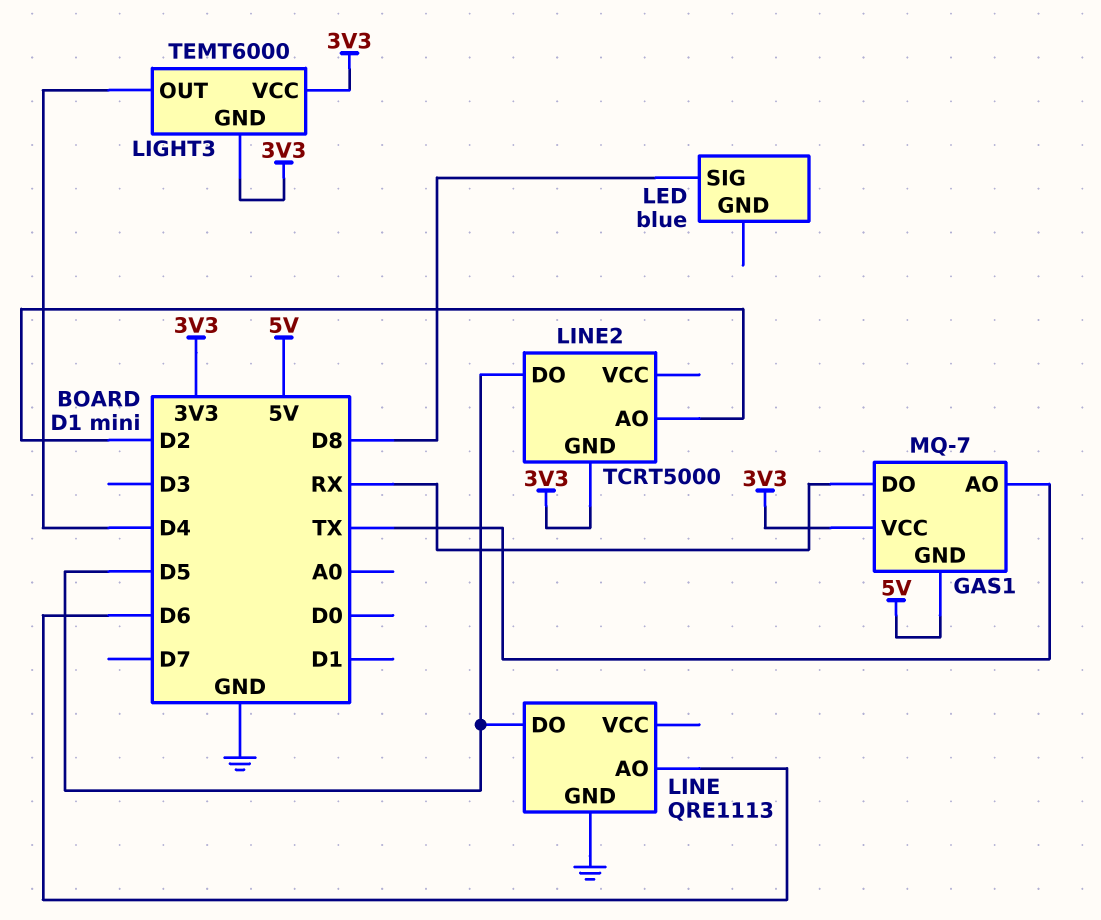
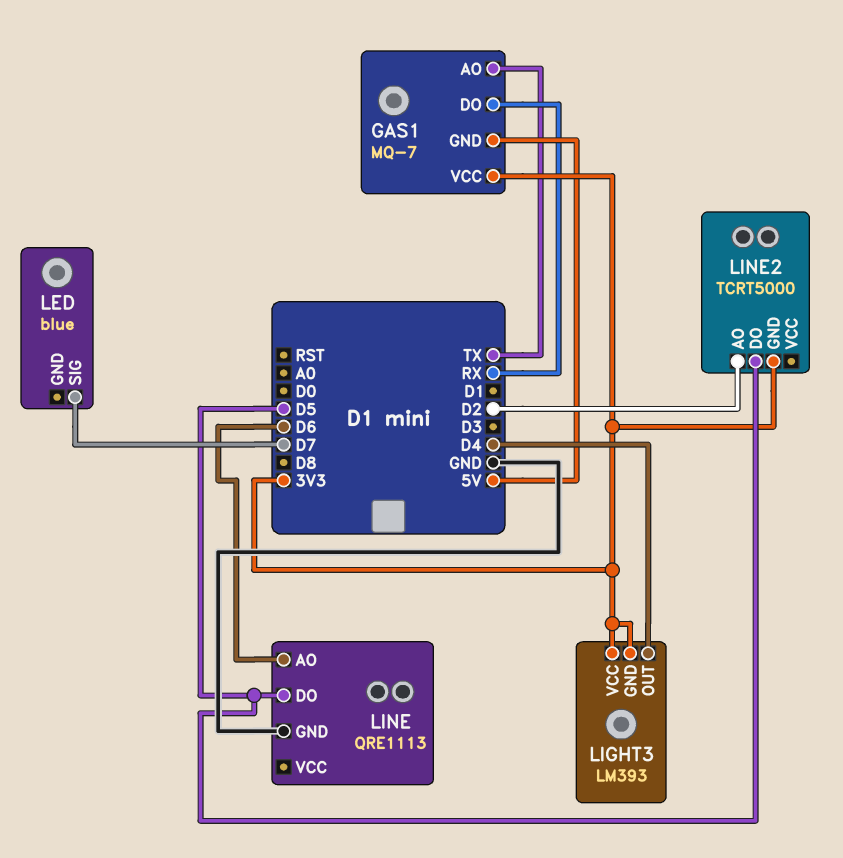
LED pin SIG: D8 -> D7
LIGHT3: TEMT6000 -> LM393

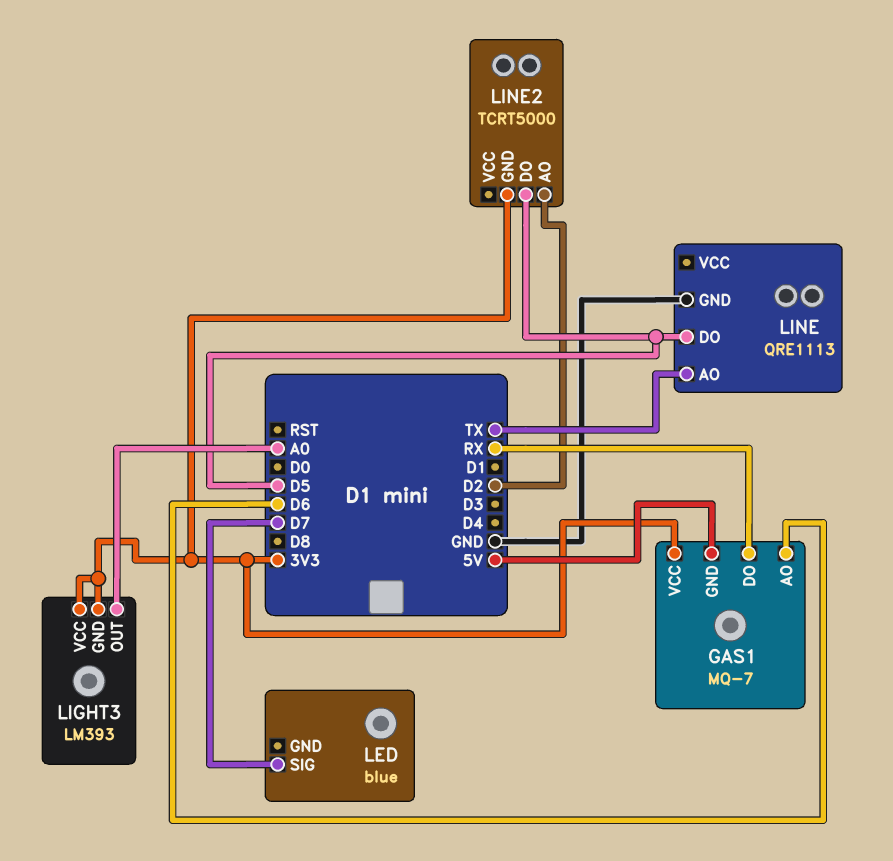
GAS1 pin AO: TX -> D6
LIGHT3 pin OUT: D4 -> A0
LINE pin AO: D6 -> TX

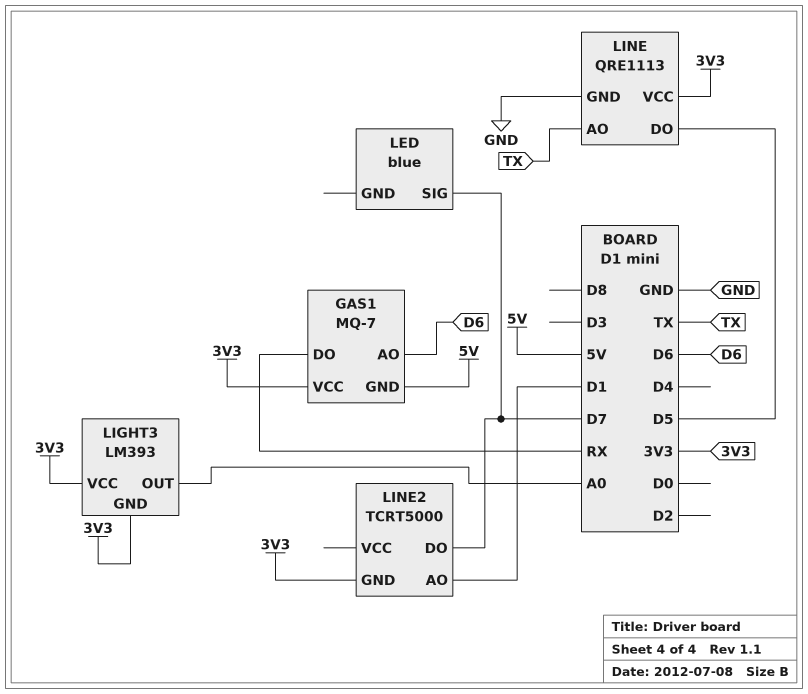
LINE pin VCC: none -> 3V3
LINE2 pin AO: D2 -> D1
LINE2 pin DO: D5 -> D7

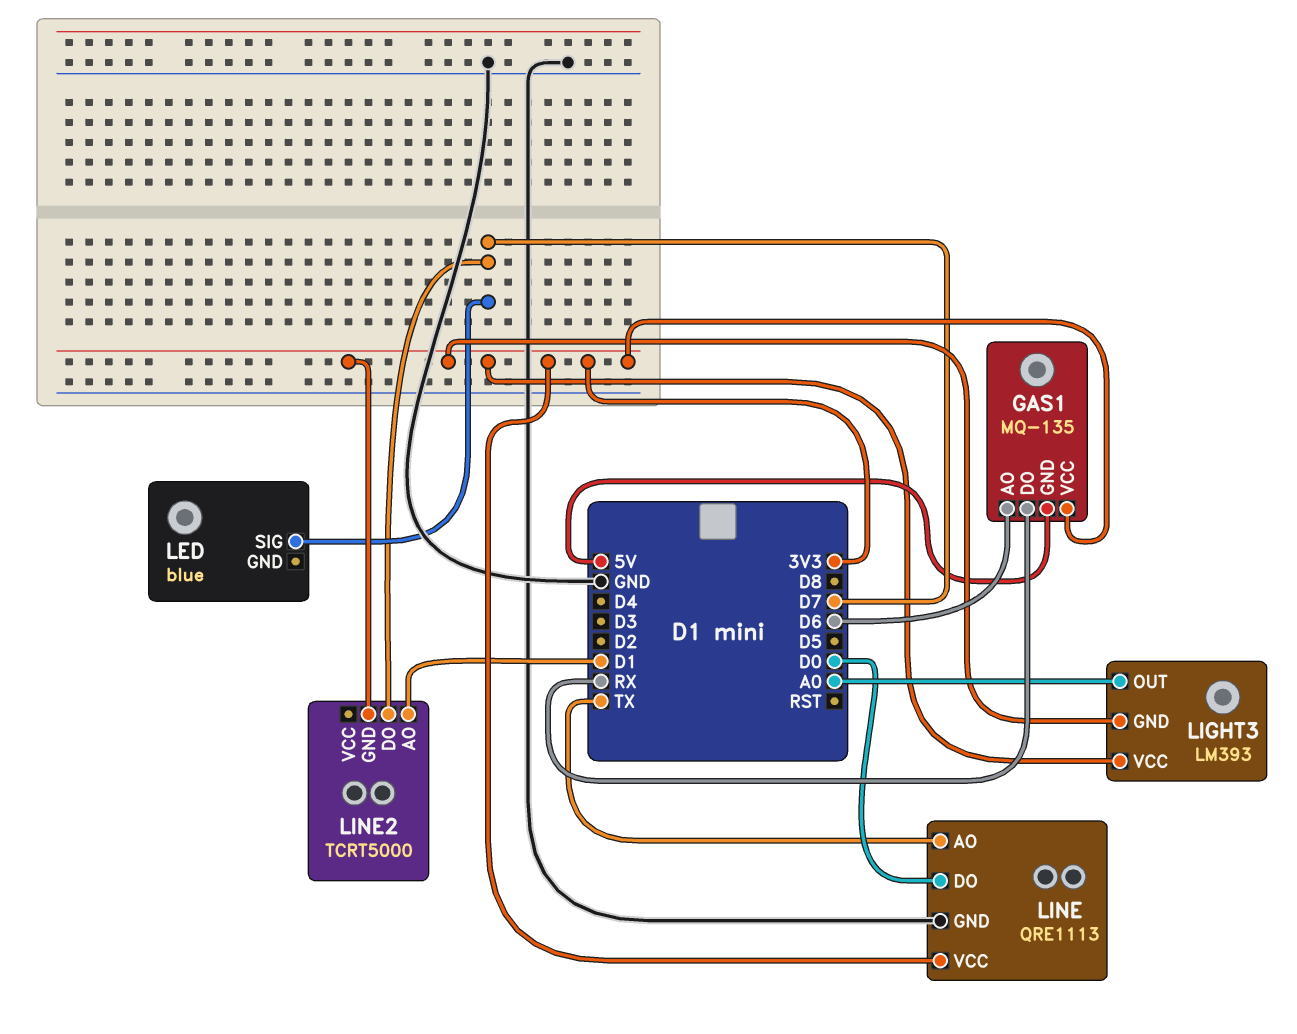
GAS1: MQ-7 -> MQ-135
LINE pin DO: D5 -> D0

